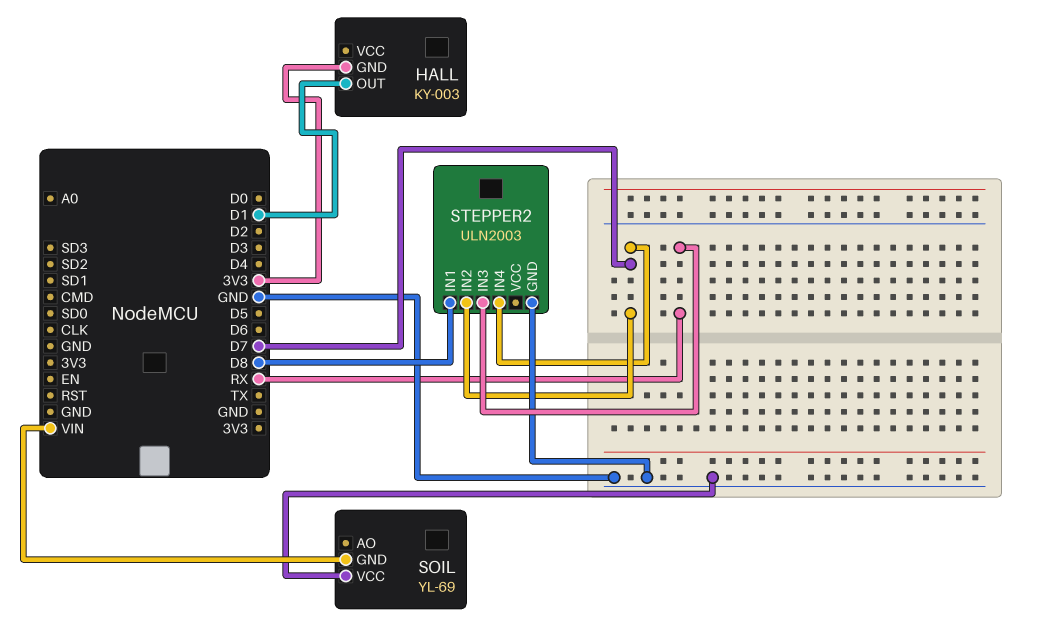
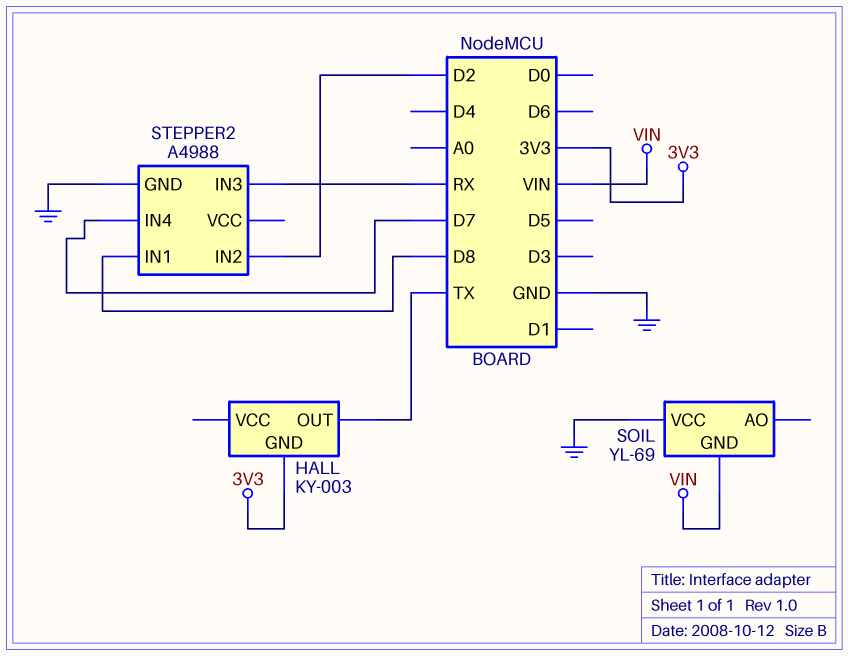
HALL pin OUT: D1 -> TX
STEPPER2: ULN2003 -> A4988
STEPPER2 pin IN2: D7 -> D2

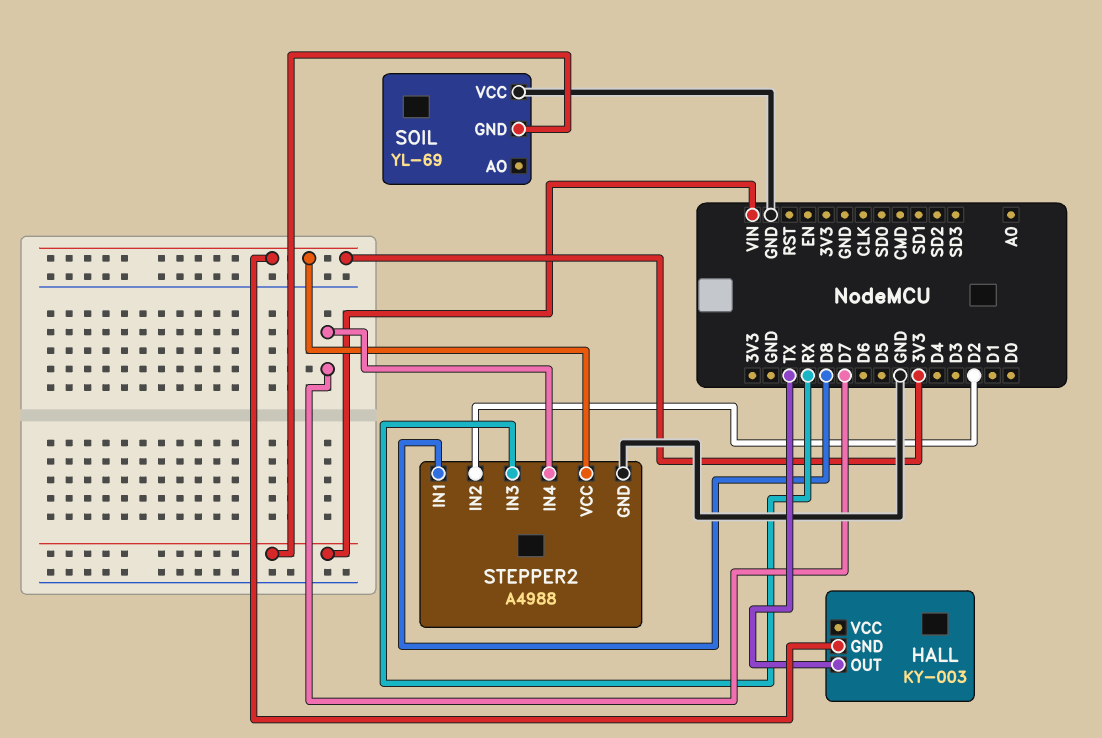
STEPPER2 pin VCC: none -> 3V3

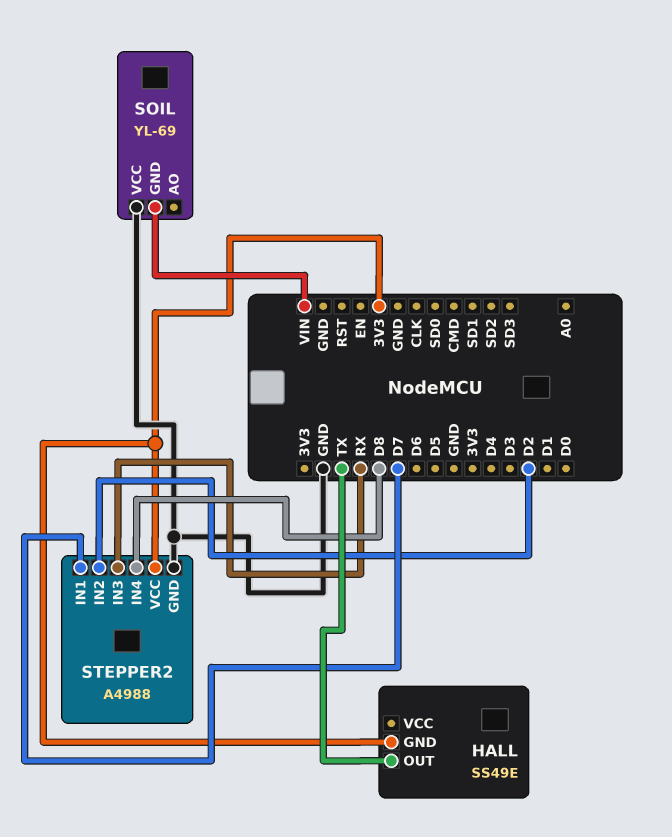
HALL: KY-003 -> SS49E
STEPPER2 pin IN1: D8 -> D7
STEPPER2 pin IN4: D7 -> D8

